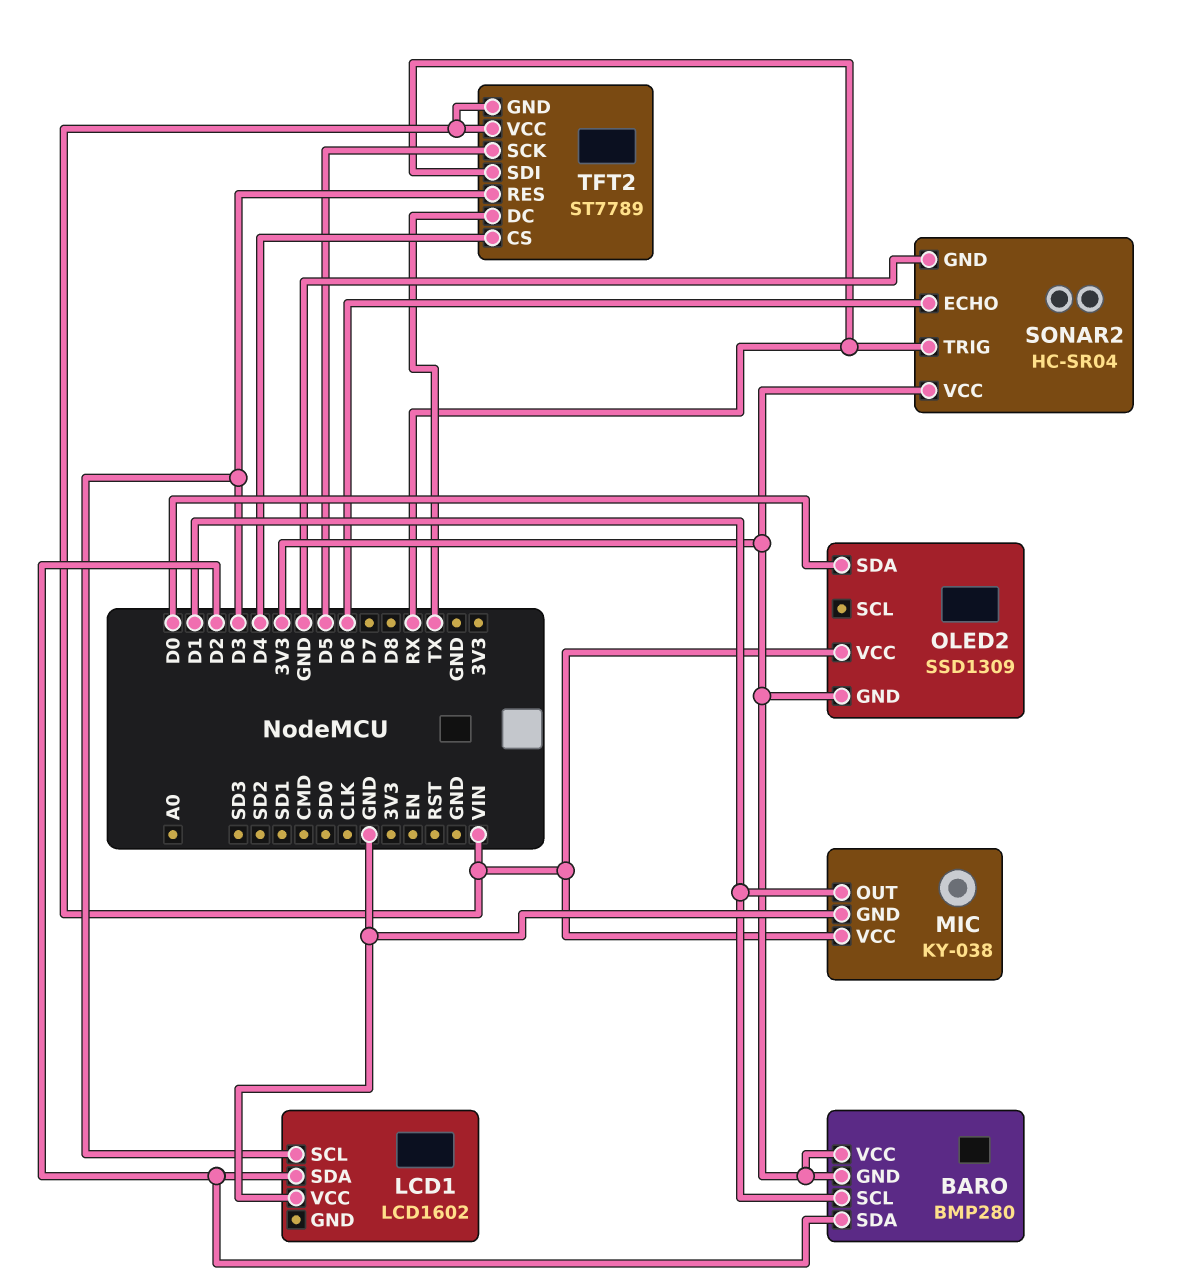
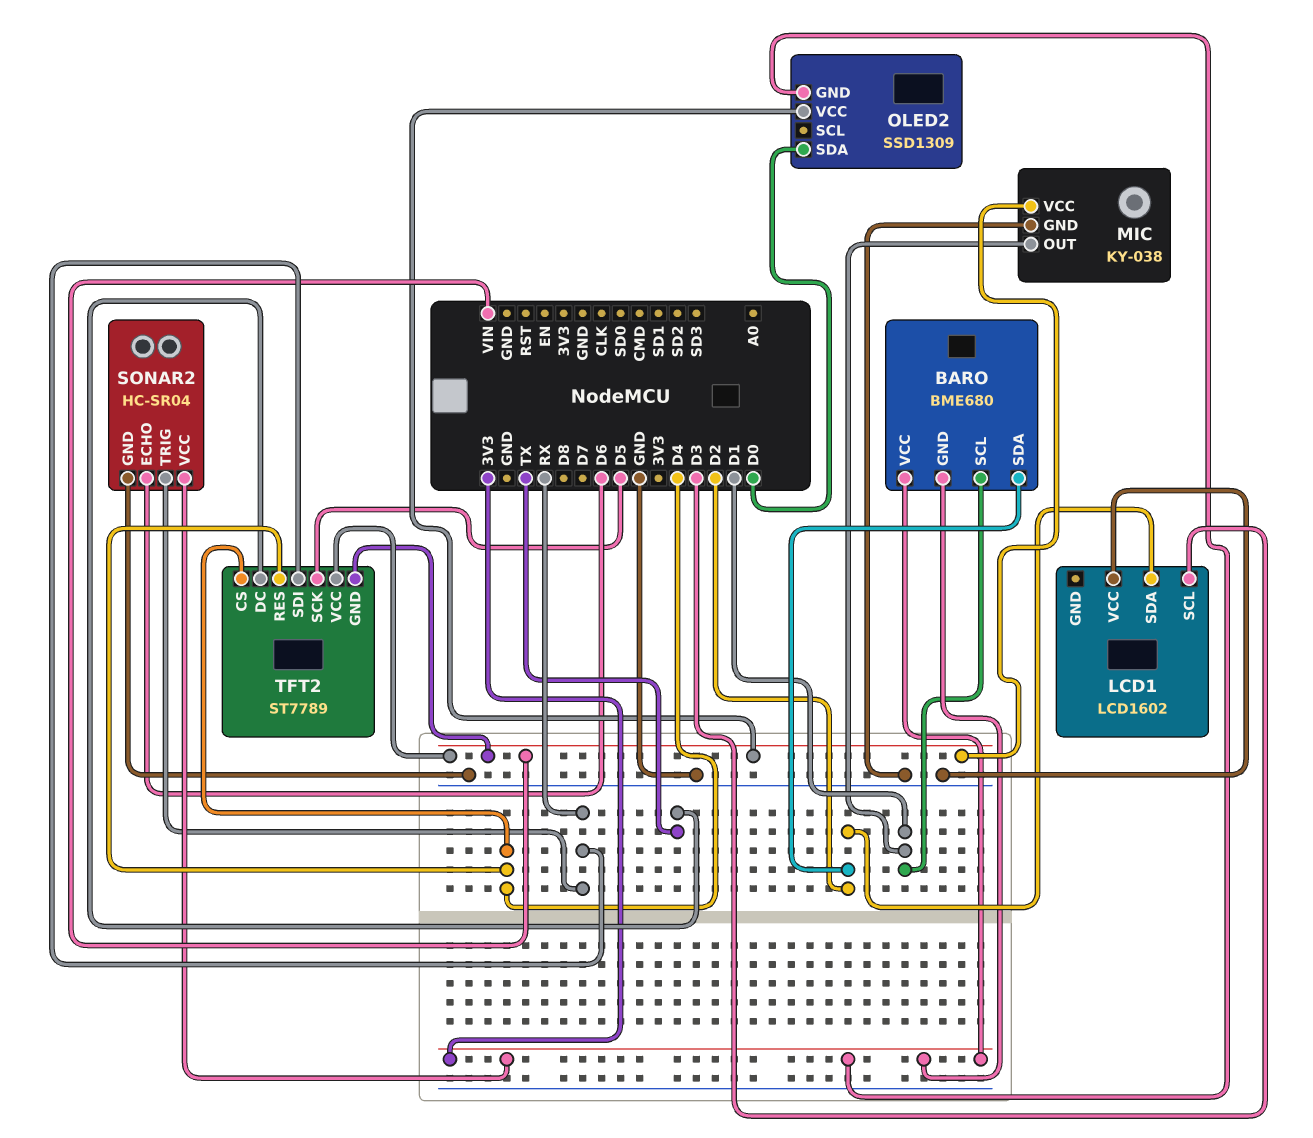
BARO: BMP280 -> BME680
TFT2 pin RES: D3 -> D4

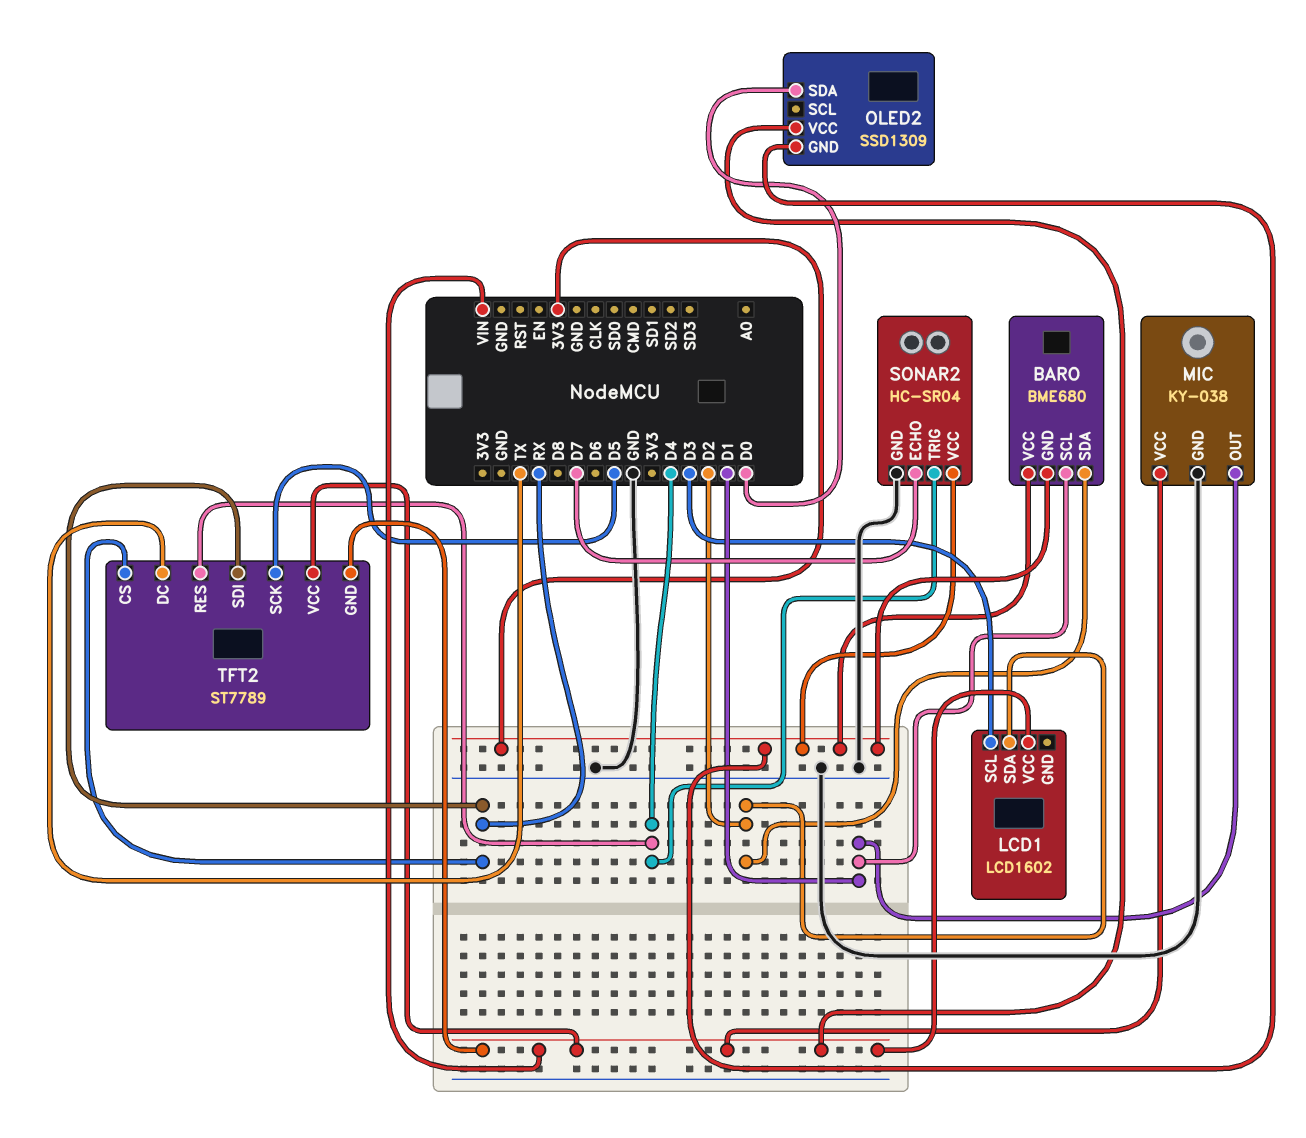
LCD1 pin VCC: GND -> VIN
SONAR2 pin ECHO: D6 -> D7
SONAR2 pin TRIG: RX -> D4
TFT2 pin CS: D4 -> RX

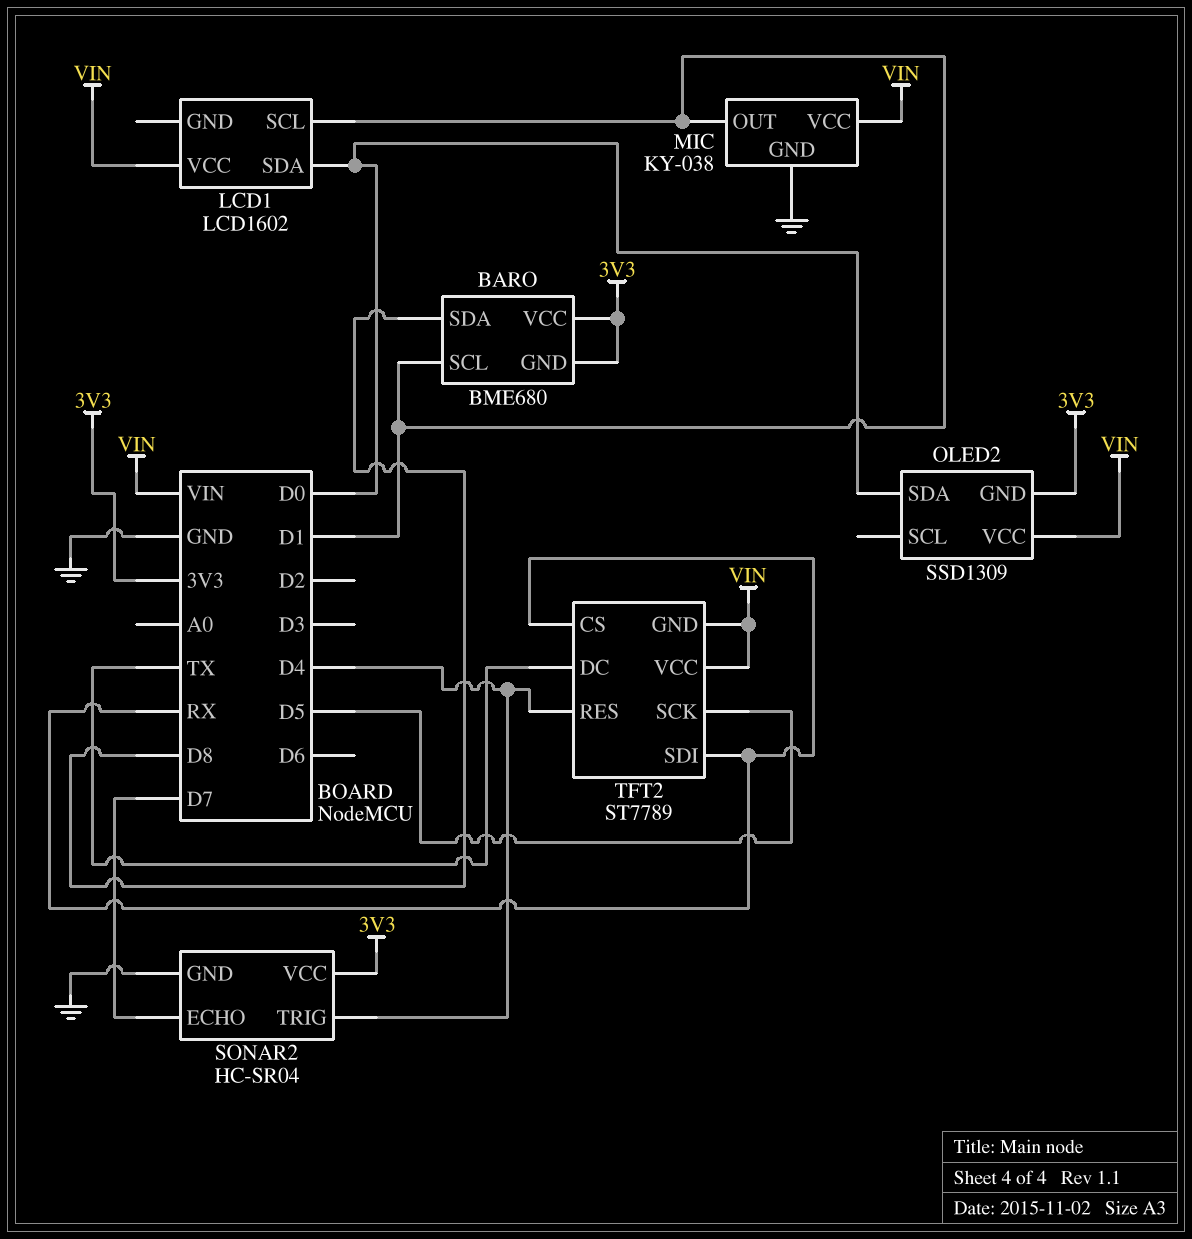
BARO pin SDA: D2 -> D8
LCD1 pin SCL: D3 -> D1
LCD1 pin SDA: D2 -> D0

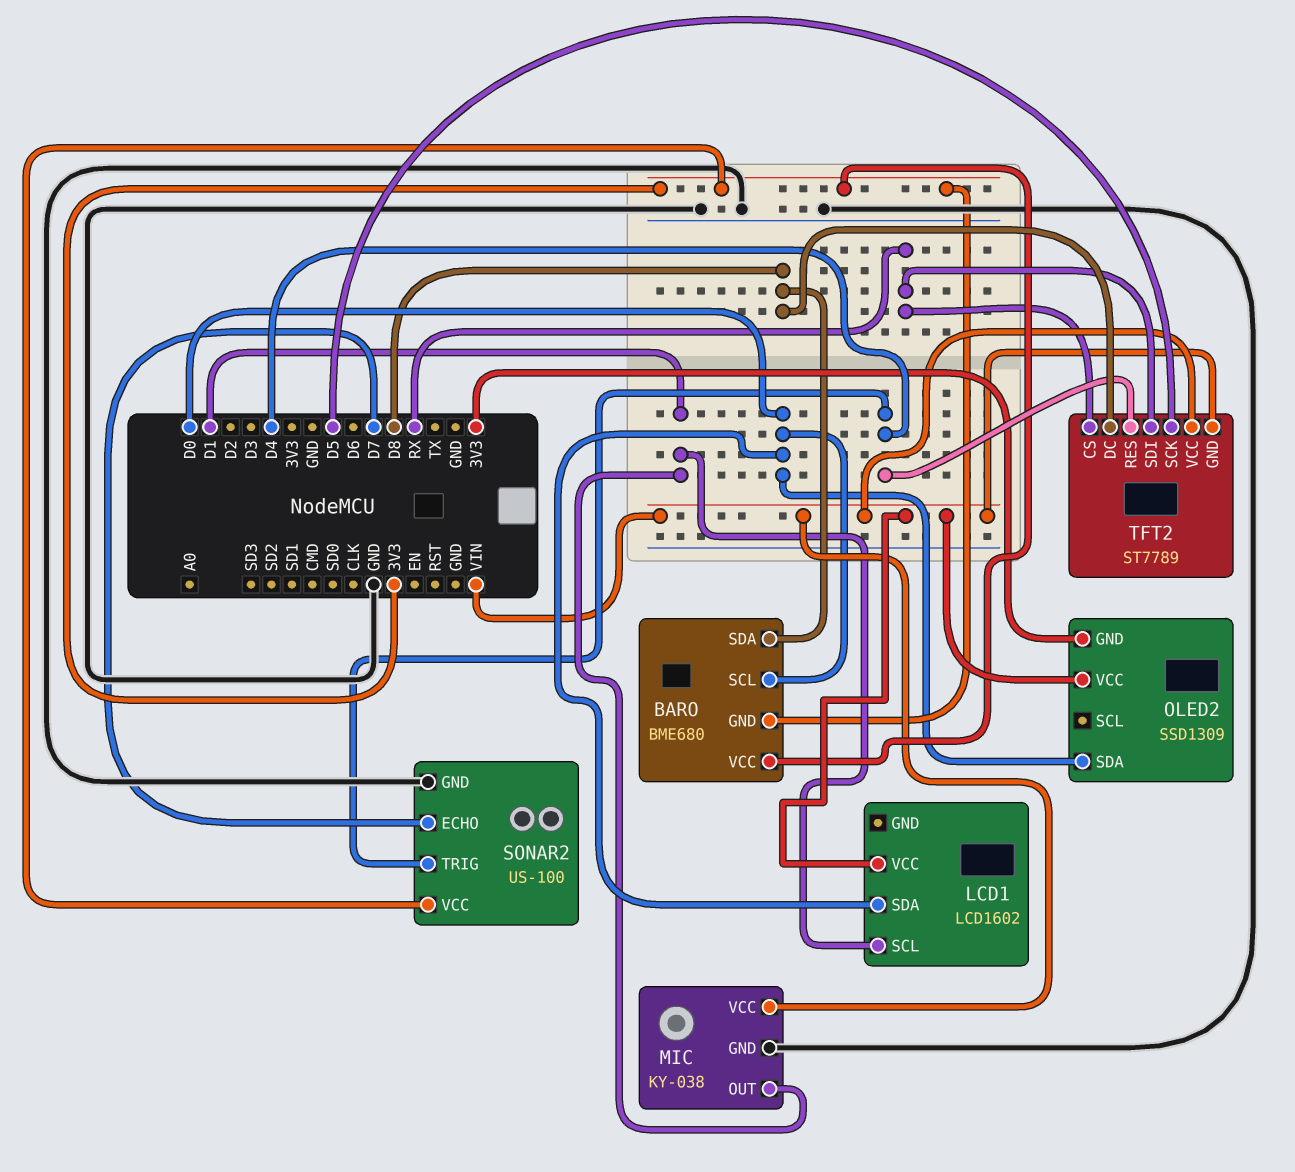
BARO pin SCL: D1 -> D0
SONAR2: HC-SR04 -> US-100
TFT2 pin DC: TX -> D8

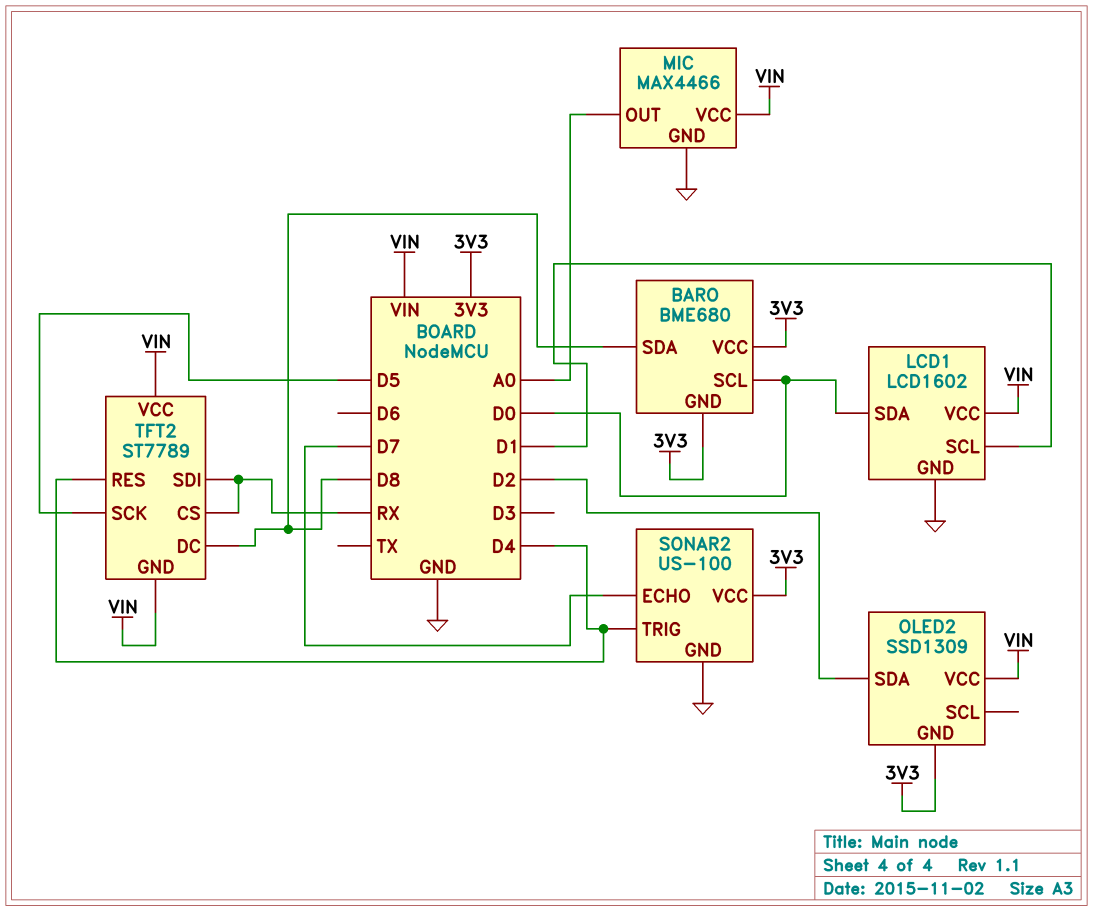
LCD1 pin GND: none -> GND
MIC: KY-038 -> MAX4466
MIC pin OUT: D1 -> A0
OLED2 pin SDA: D0 -> D2

